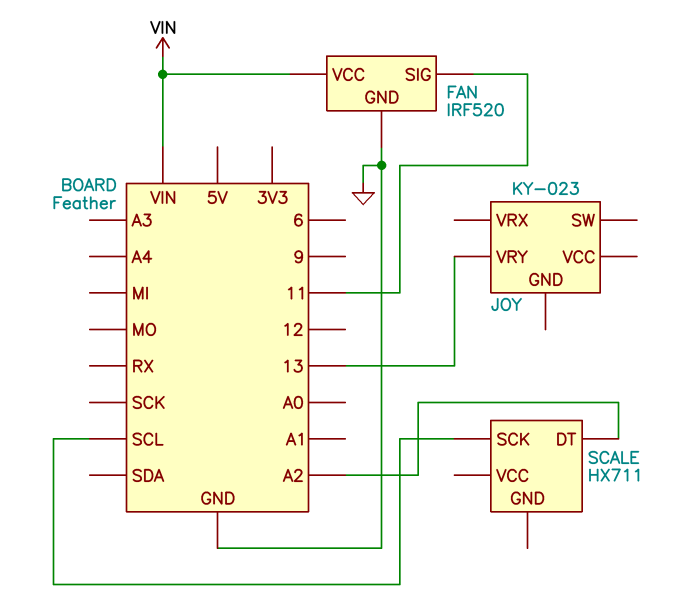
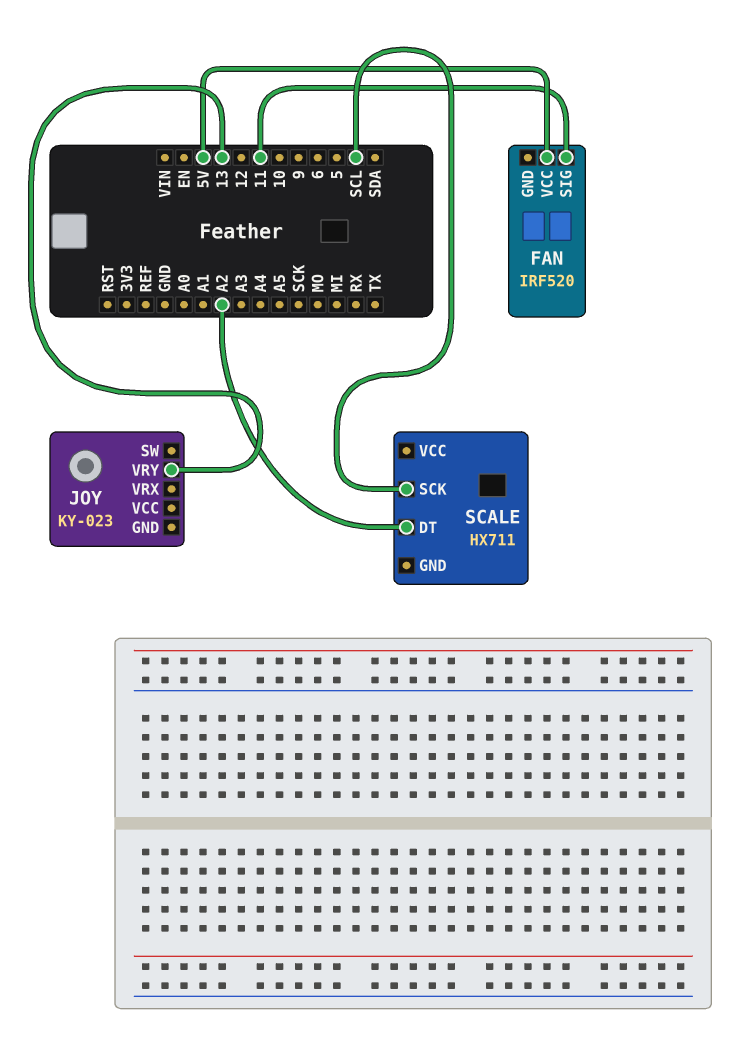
FAN pin GND: GND -> none
FAN pin VCC: VIN -> 5V

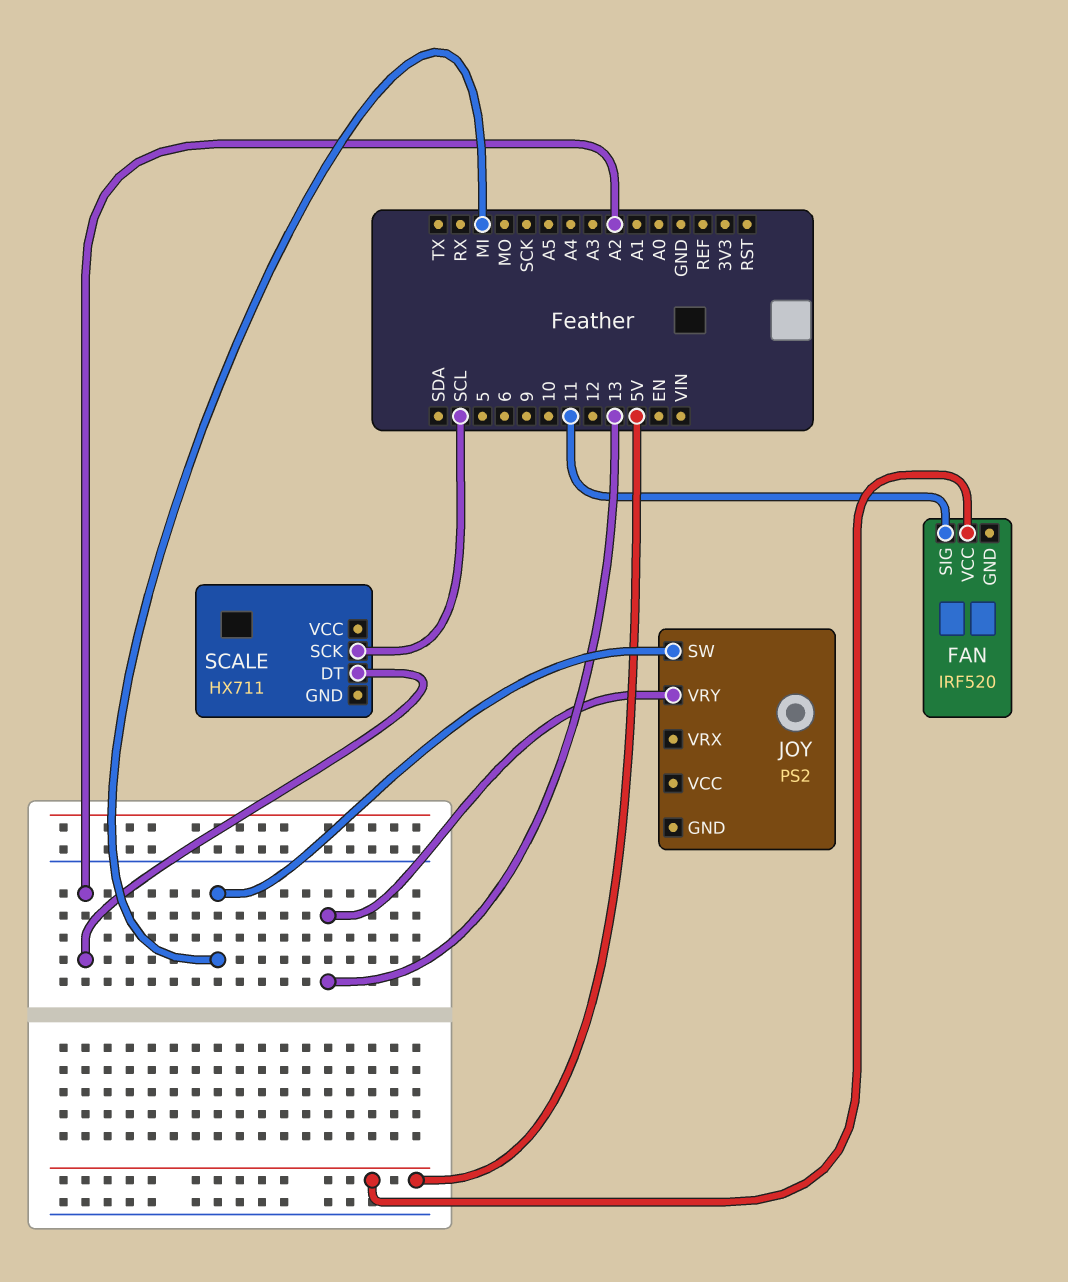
JOY: KY-023 -> PS2
JOY pin SW: none -> MI

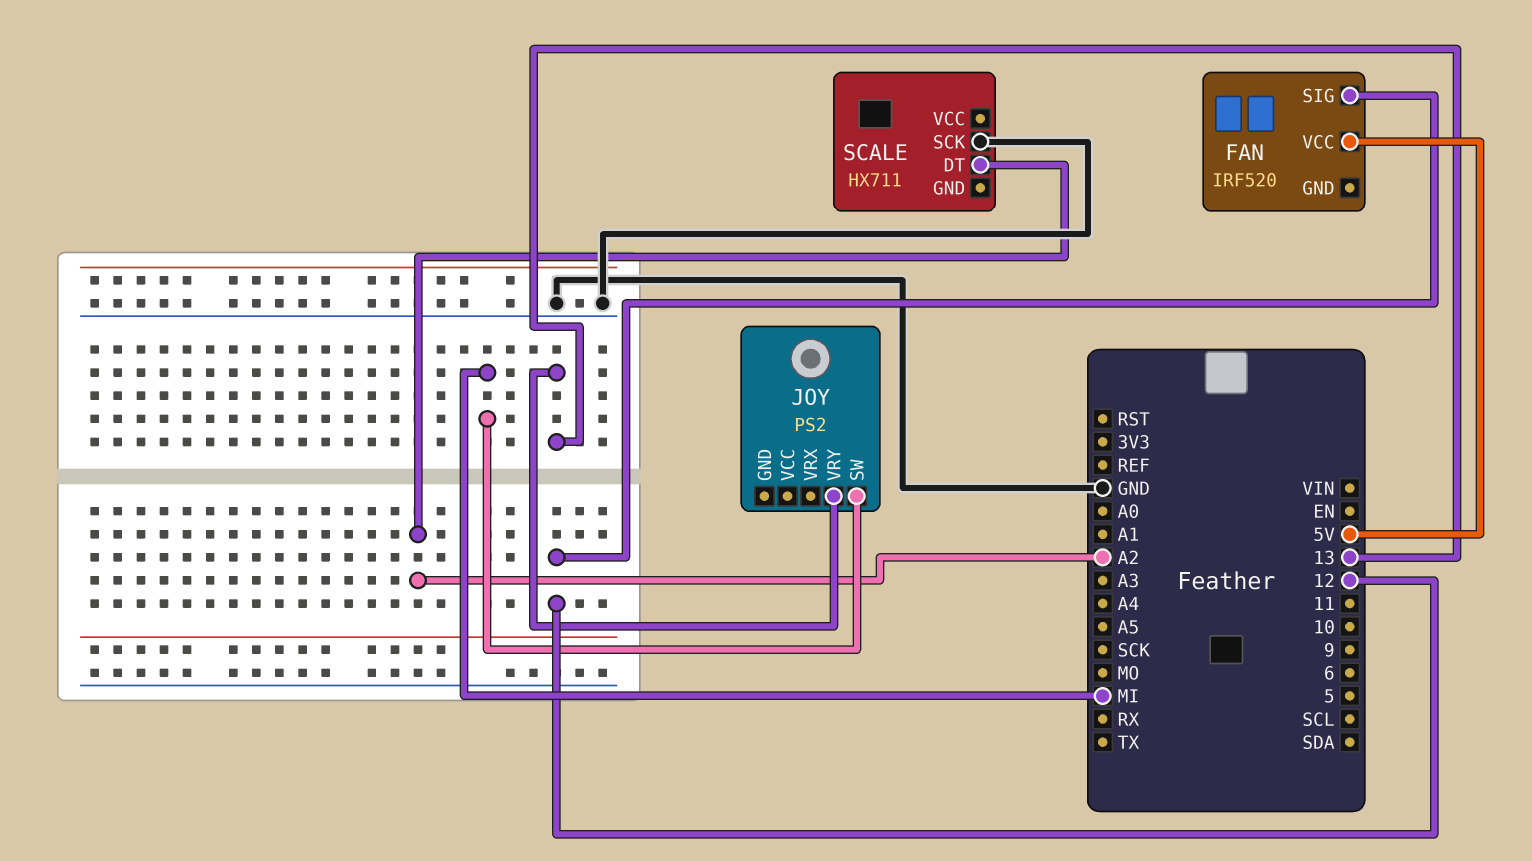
FAN pin SIG: 11 -> 12
SCALE pin SCK: SCL -> GND

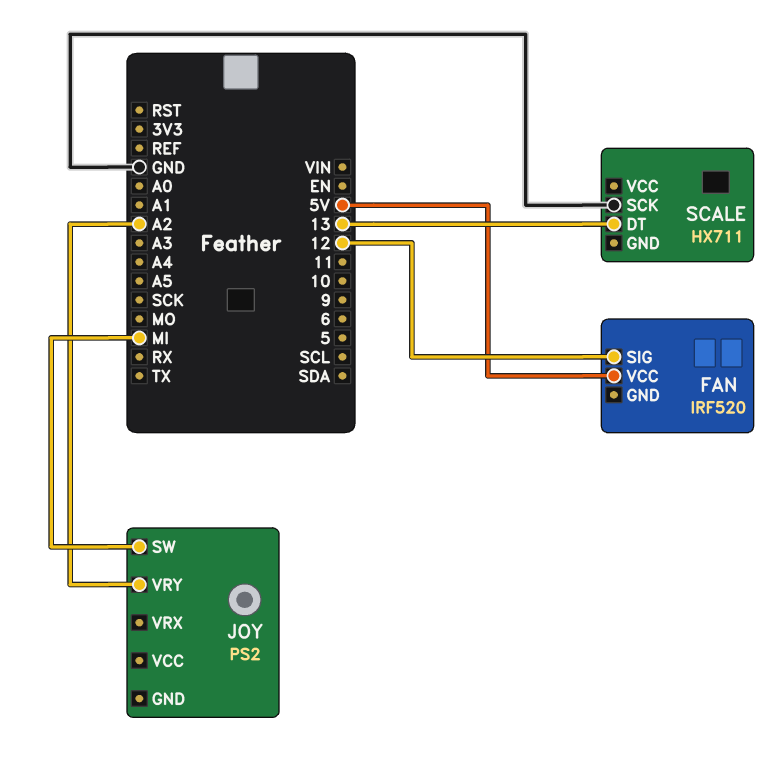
JOY pin VRY: 13 -> A2
SCALE pin DT: A2 -> 13

